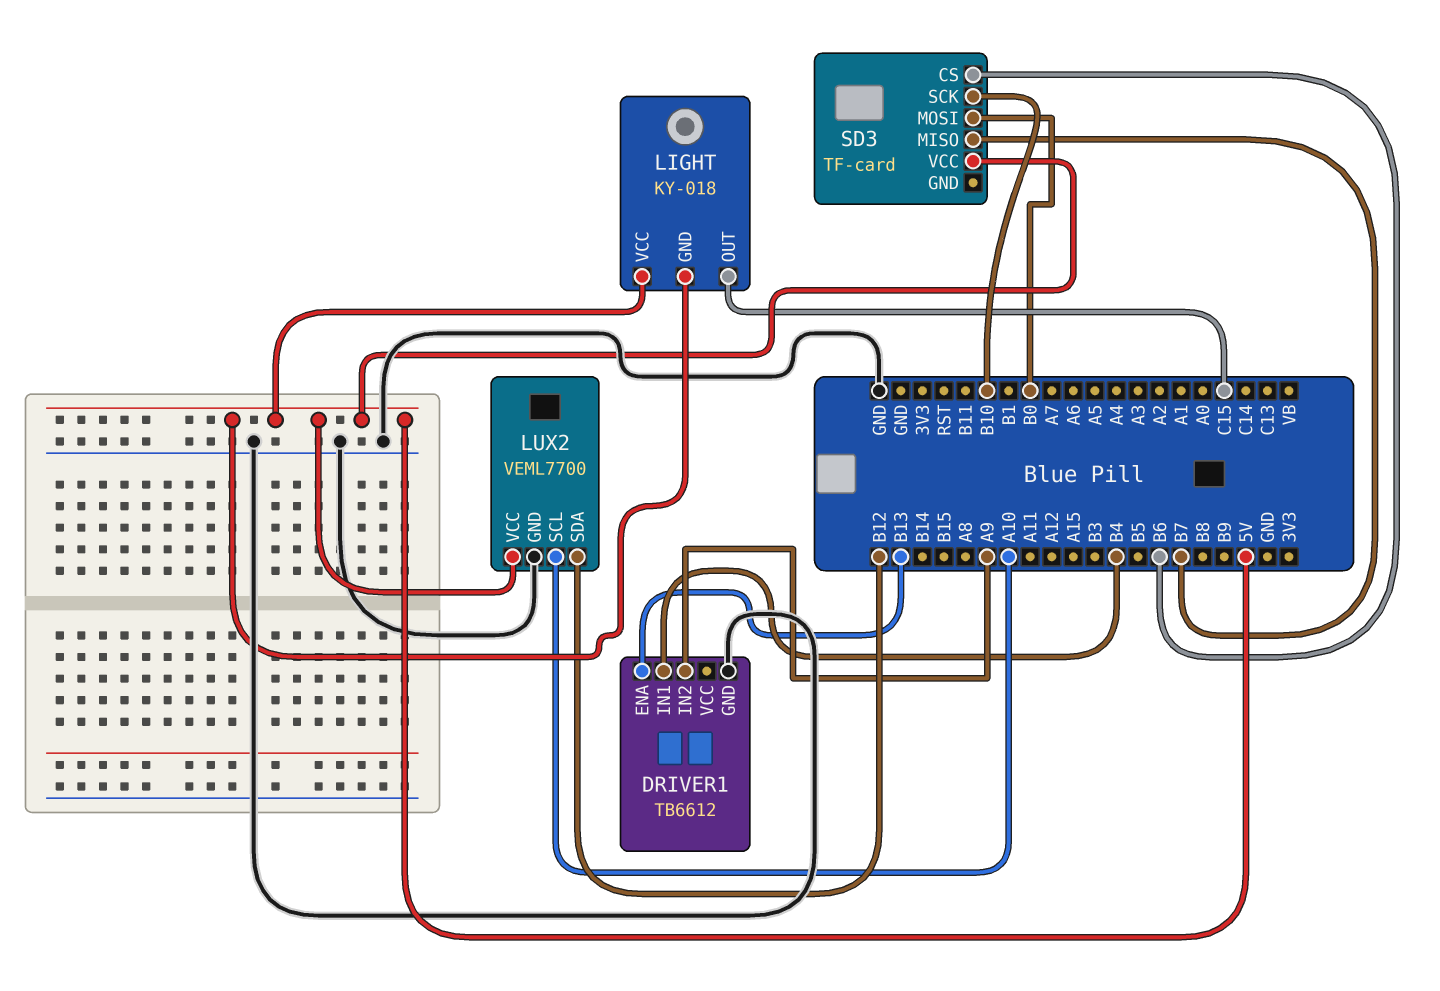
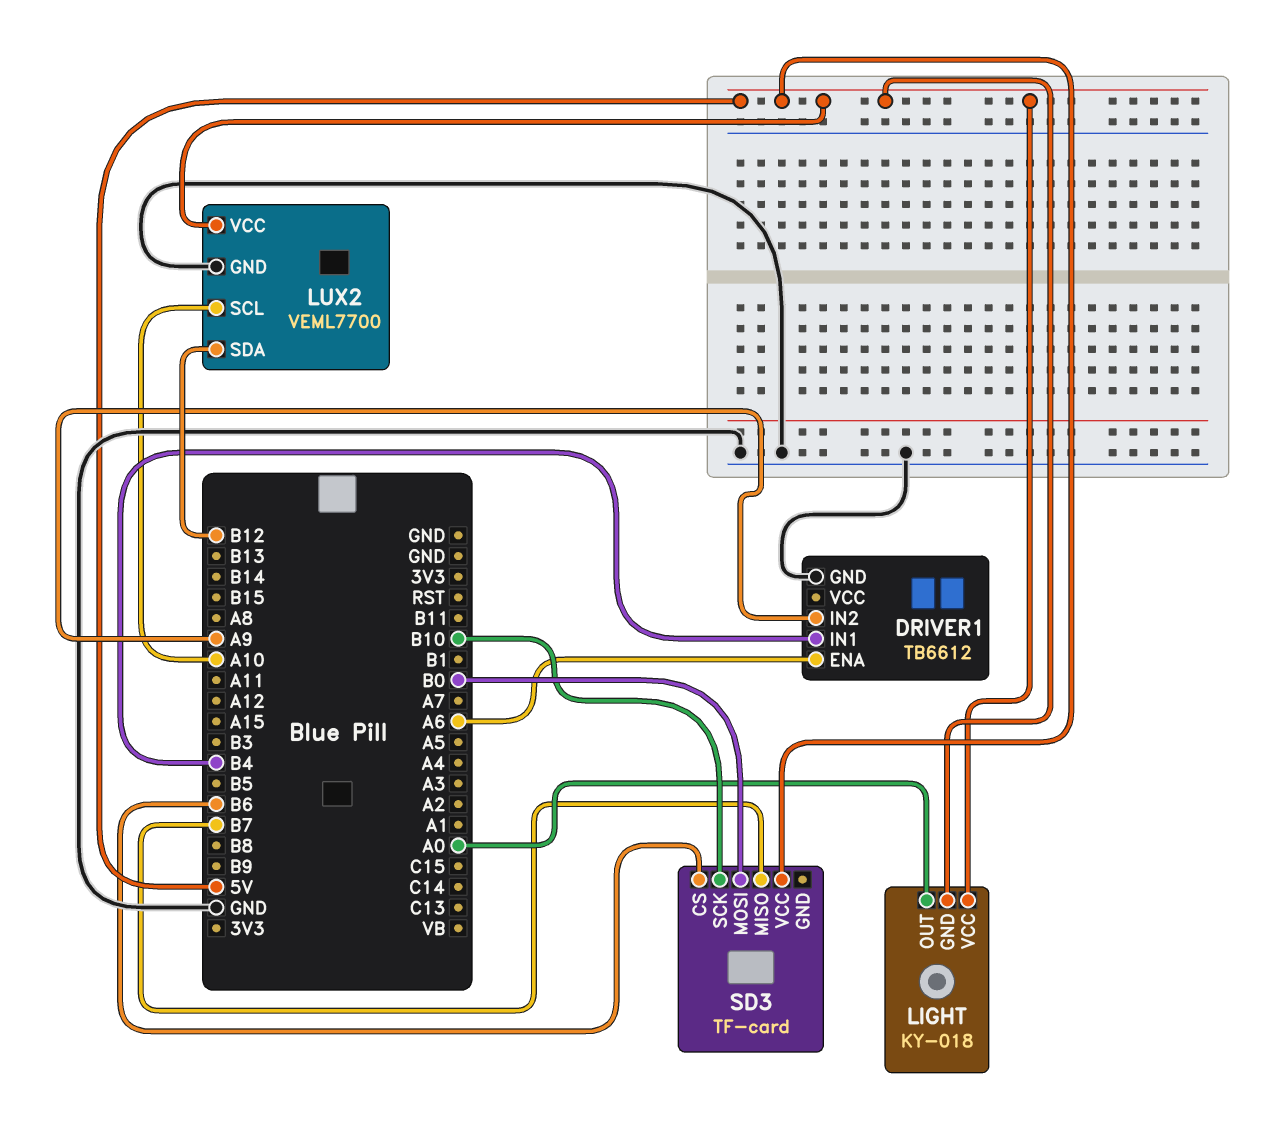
DRIVER1 pin ENA: B13 -> A6
LIGHT pin OUT: C15 -> A0

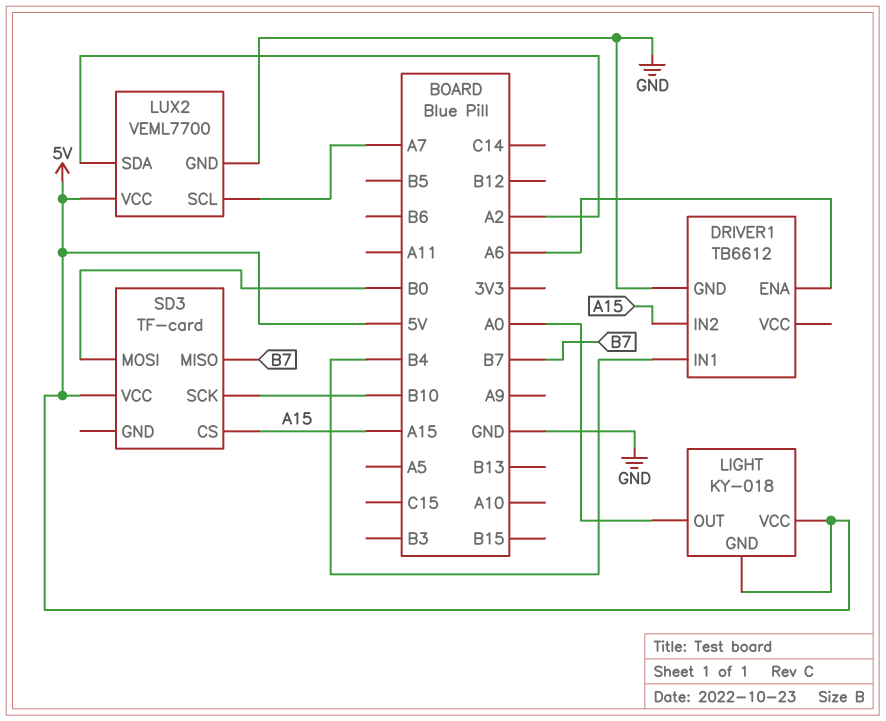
DRIVER1 pin IN2: A9 -> A15
LUX2 pin SCL: A10 -> A7
LUX2 pin SDA: B12 -> A2
SD3 pin CS: B6 -> A15

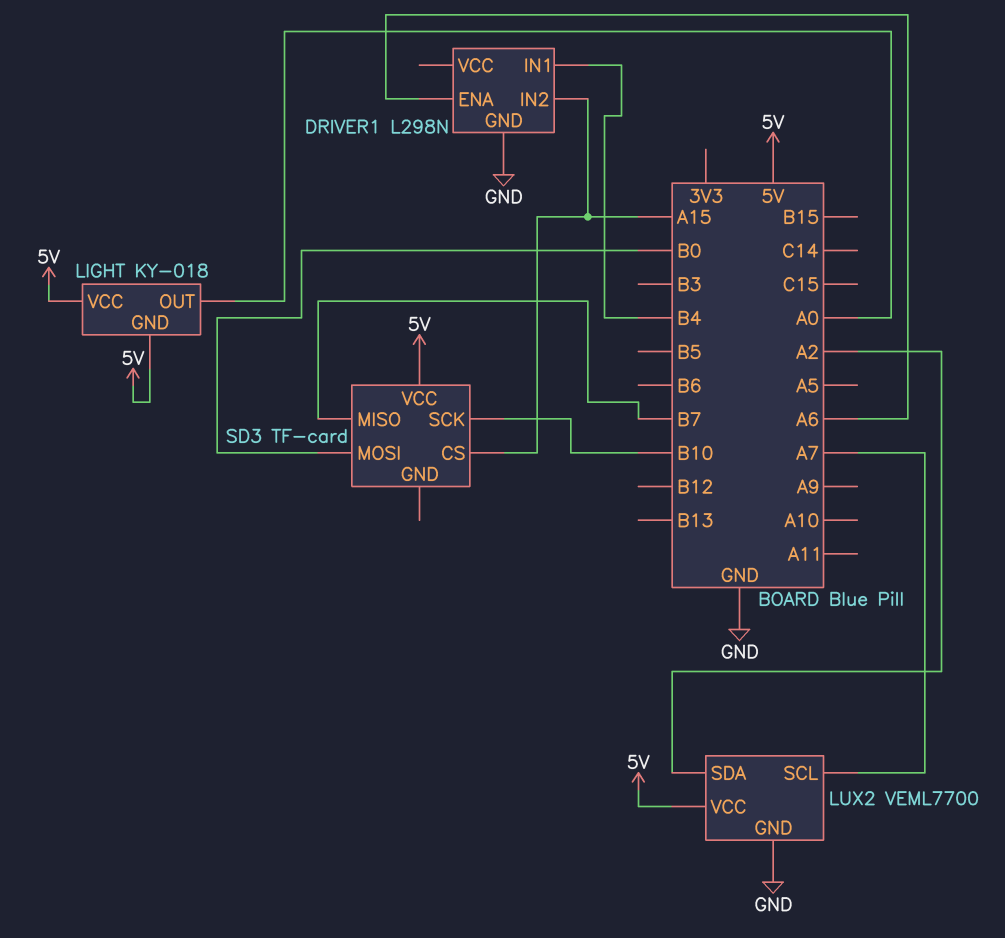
DRIVER1: TB6612 -> L298N

